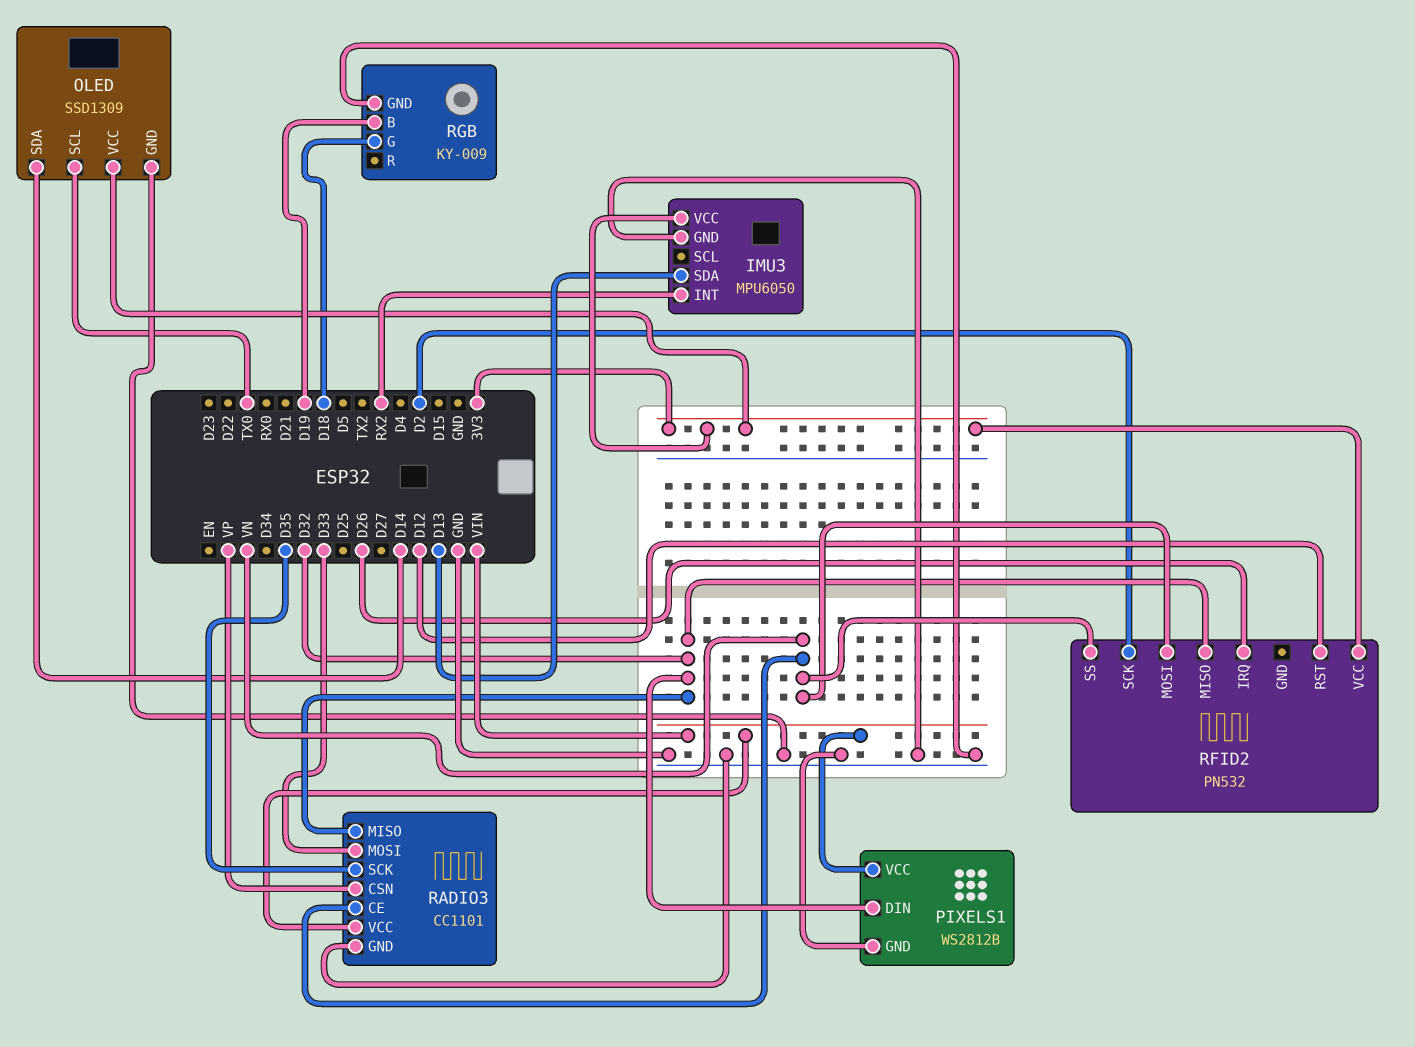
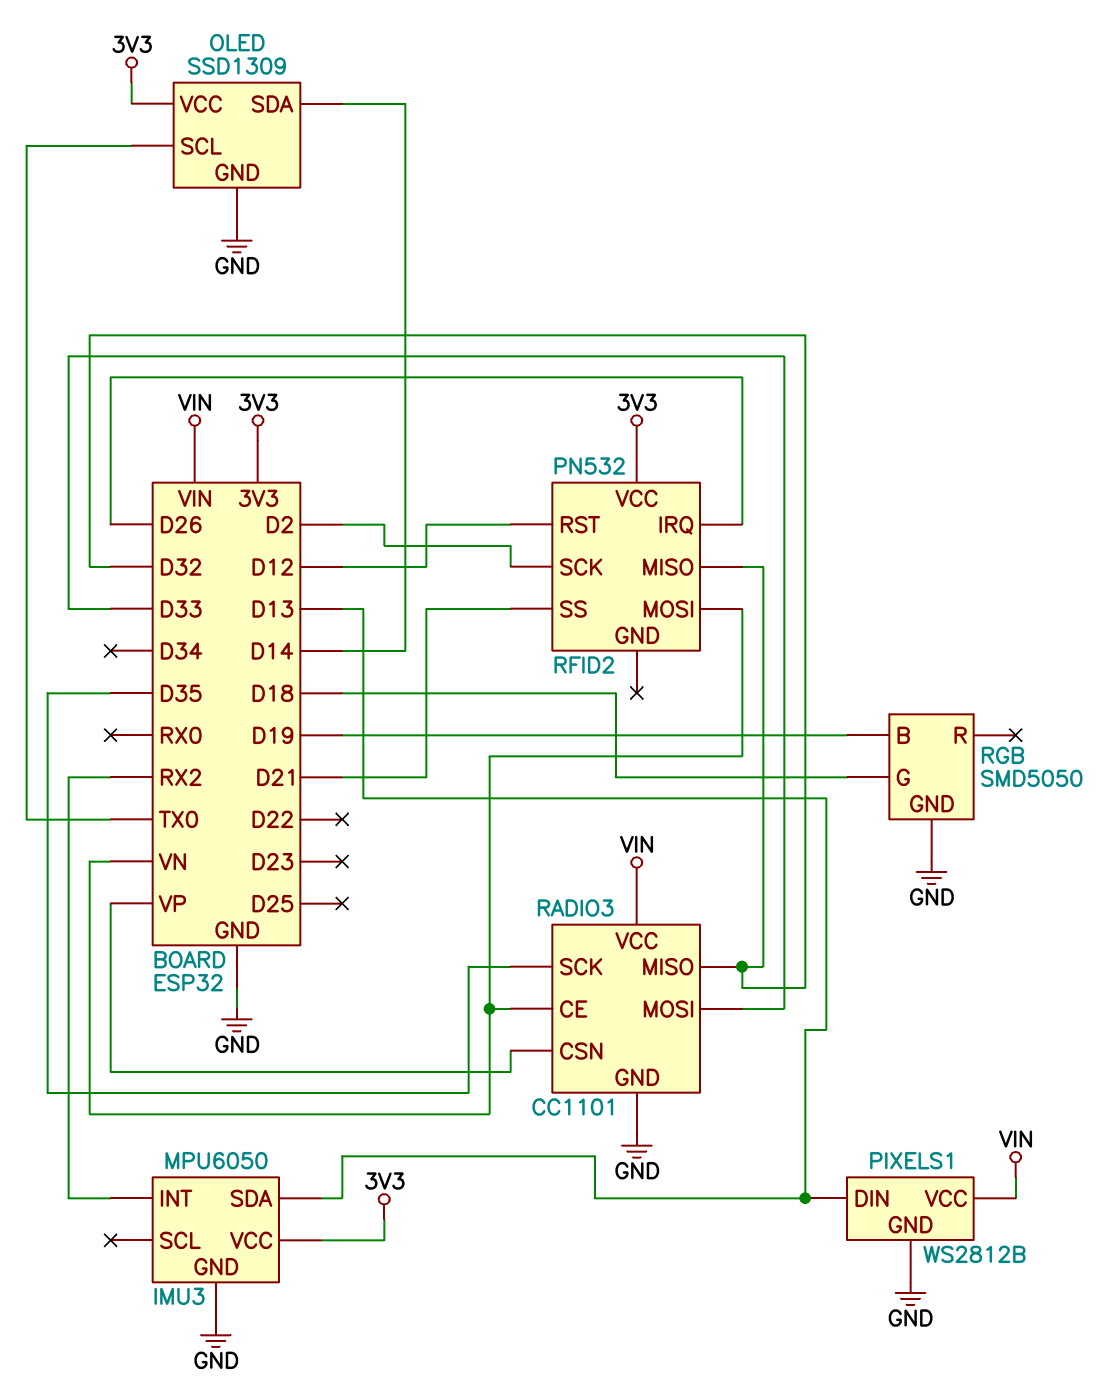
PIXELS1 pin DIN: D32 -> D13
RFID2 pin SS: VN -> D21
RGB: KY-009 -> SMD5050

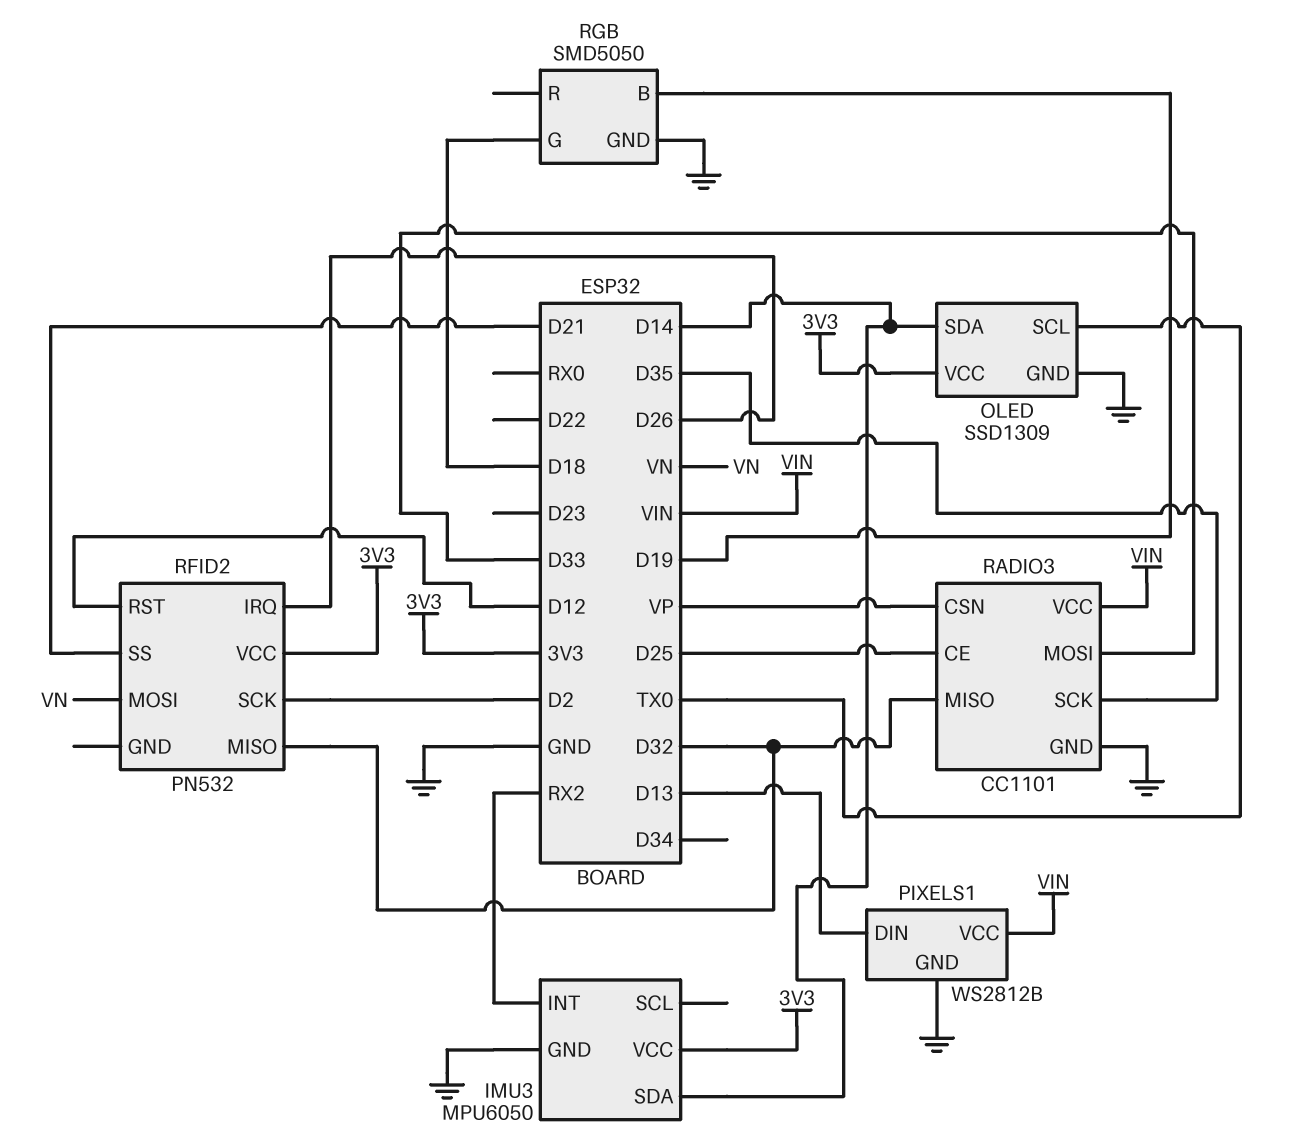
IMU3 pin SDA: D13 -> D14
RADIO3 pin CE: VN -> D25

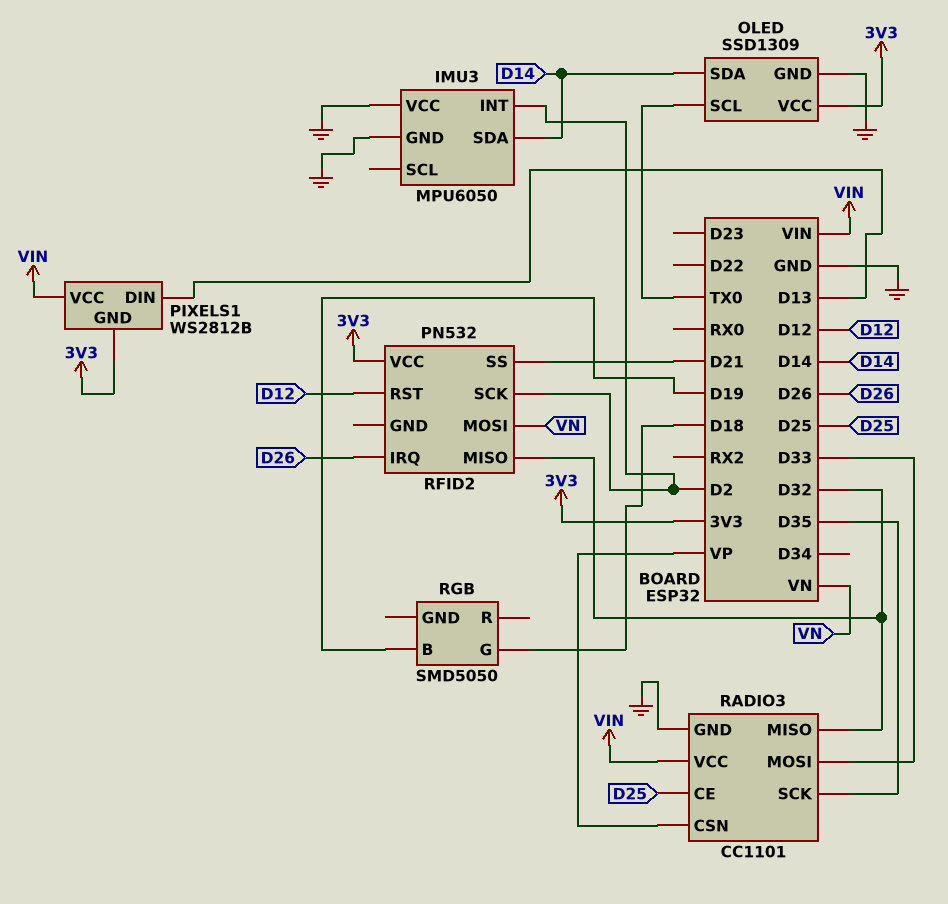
IMU3 pin INT: RX2 -> D2
IMU3 pin VCC: 3V3 -> GND
PIXELS1 pin GND: GND -> 3V3
RGB pin GND: GND -> none

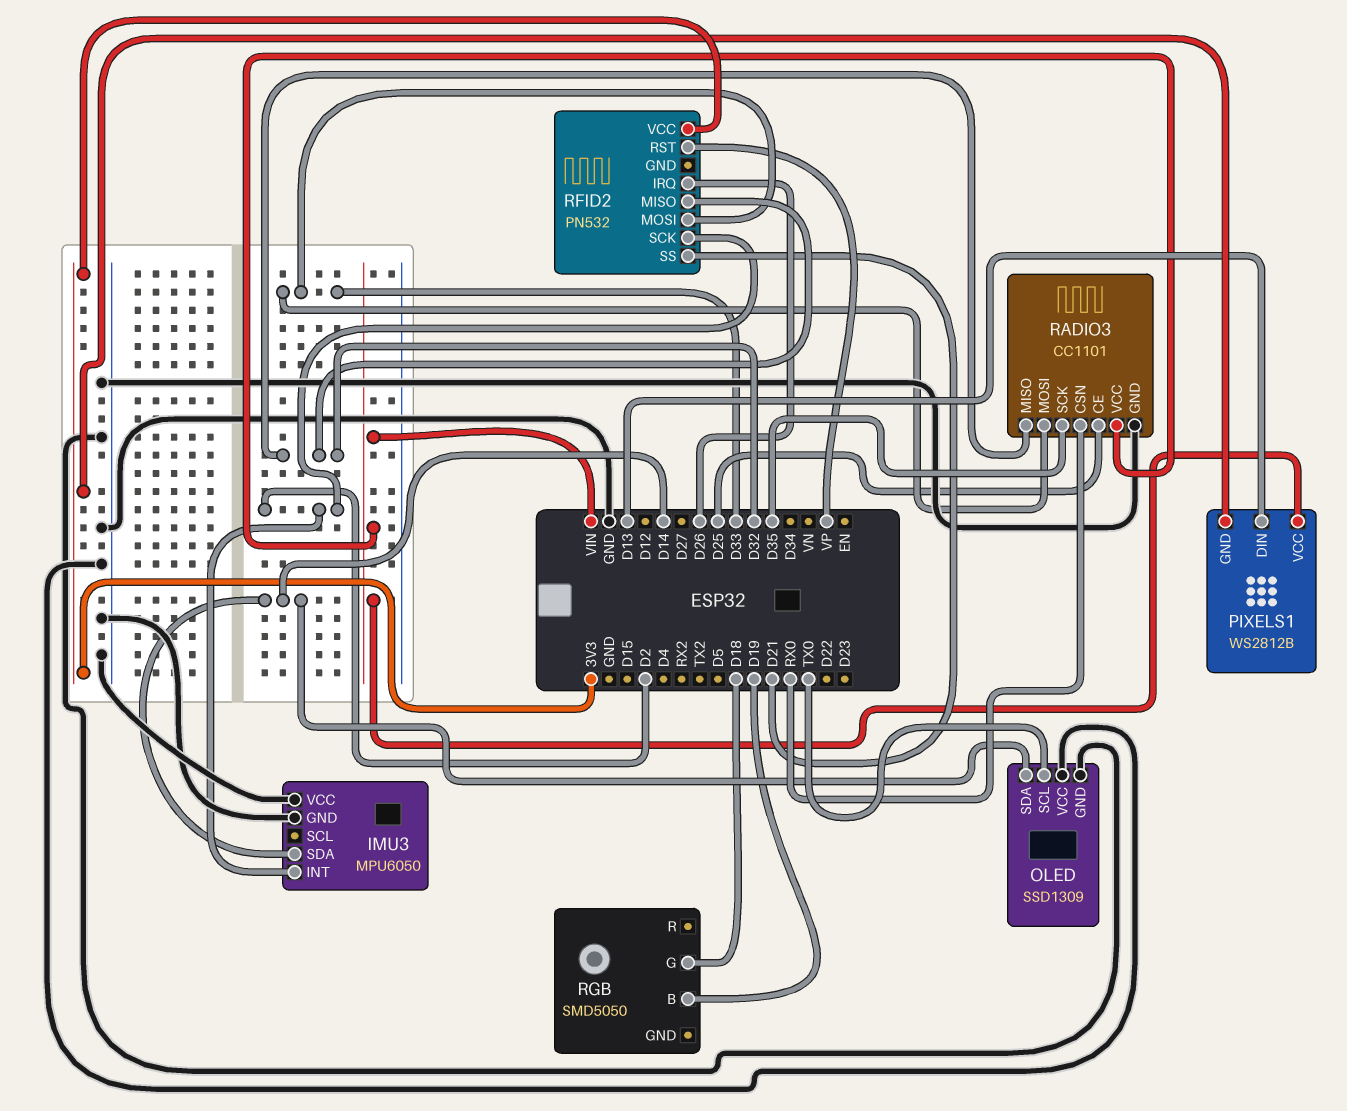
OLED pin VCC: 3V3 -> GND
RADIO3 pin CSN: VP -> RX0
RFID2 pin MOSI: VN -> D33
RFID2 pin RST: D12 -> VP

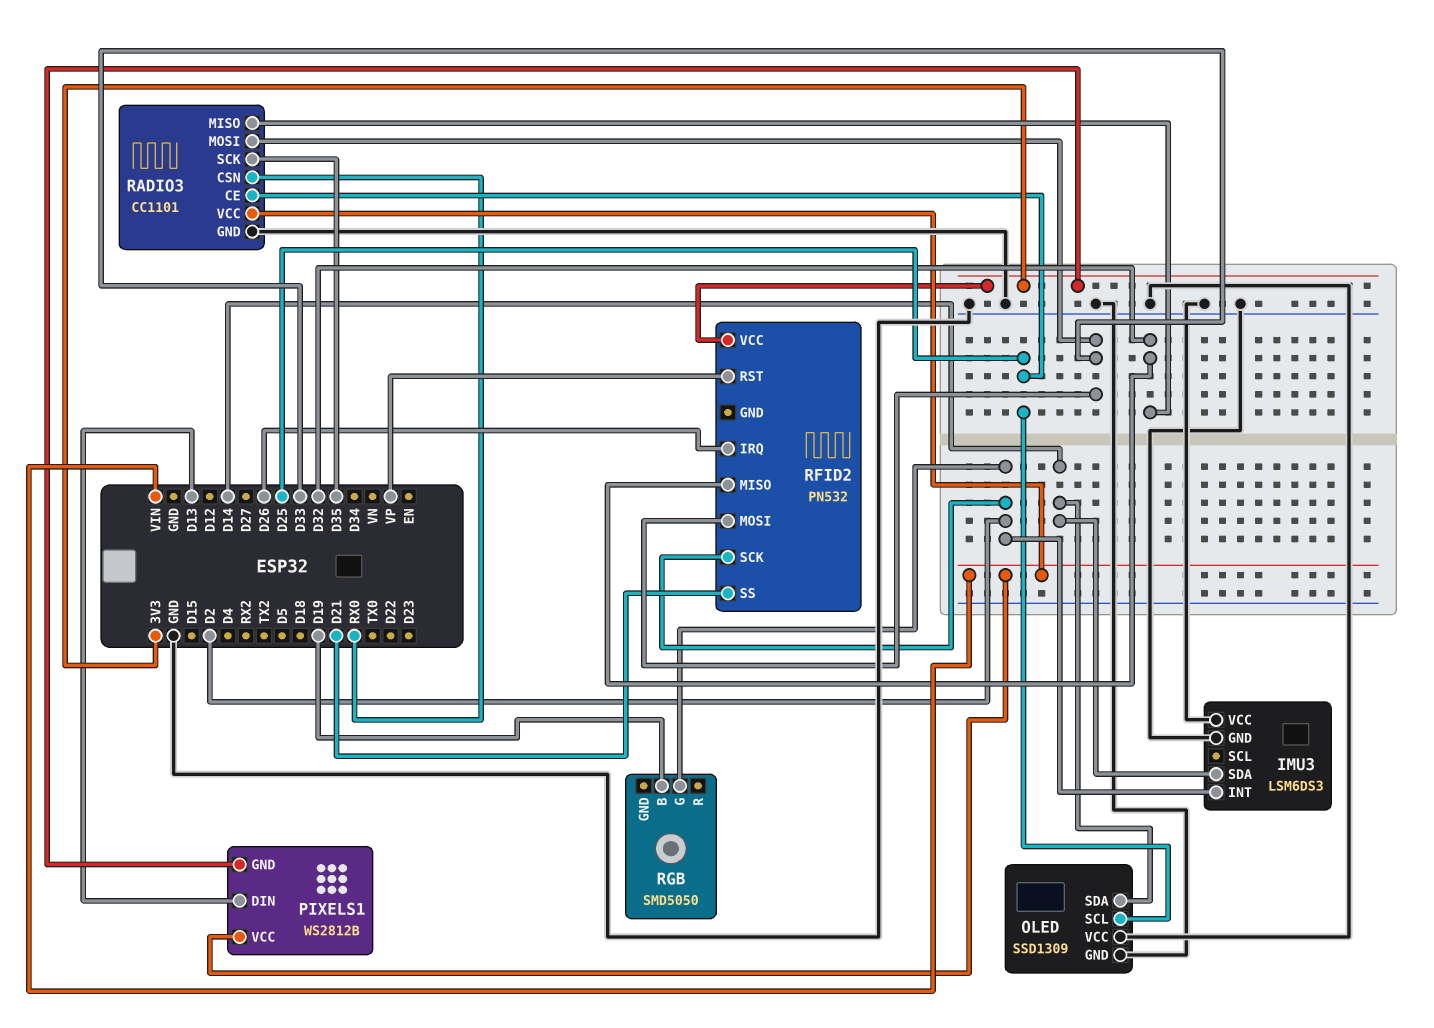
IMU3: MPU6050 -> LSM6DS3
OLED pin SCL: TX0 -> D25
RGB pin G: D18 -> D2

